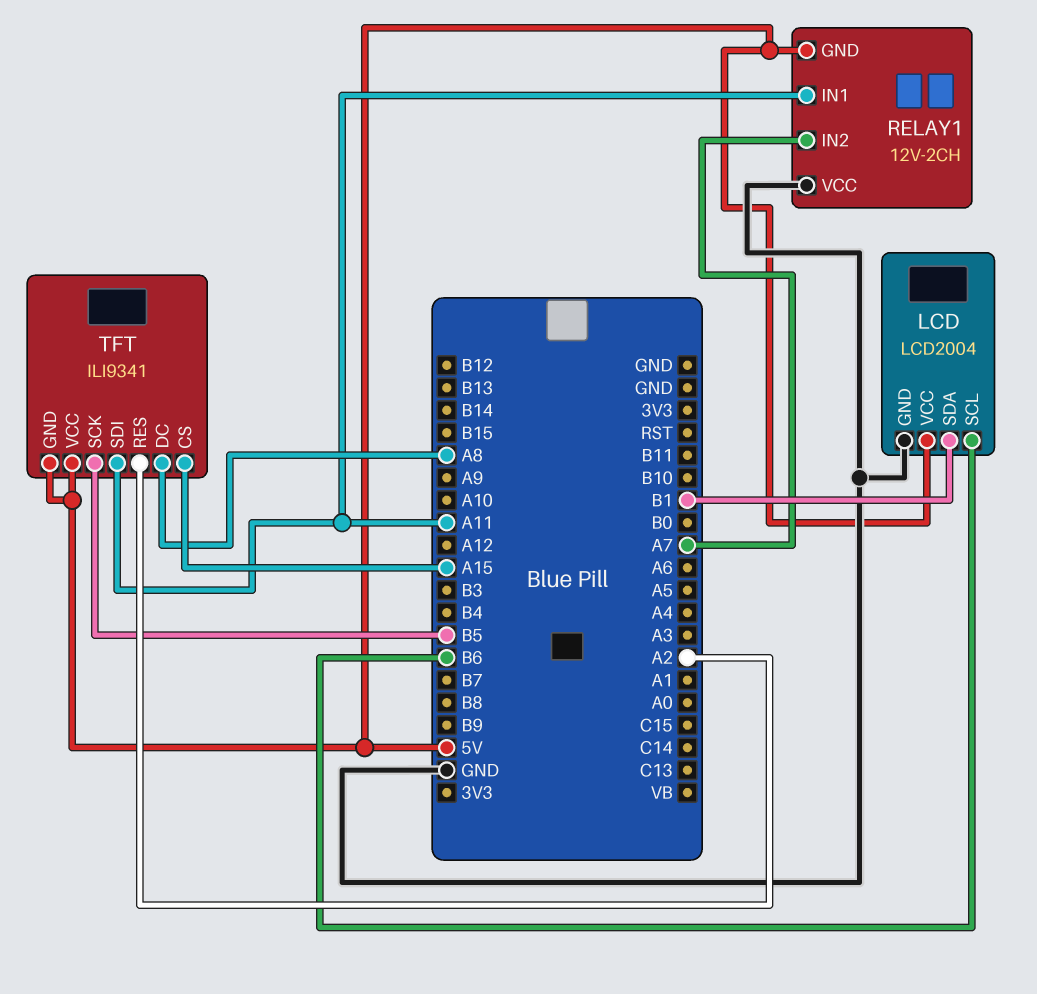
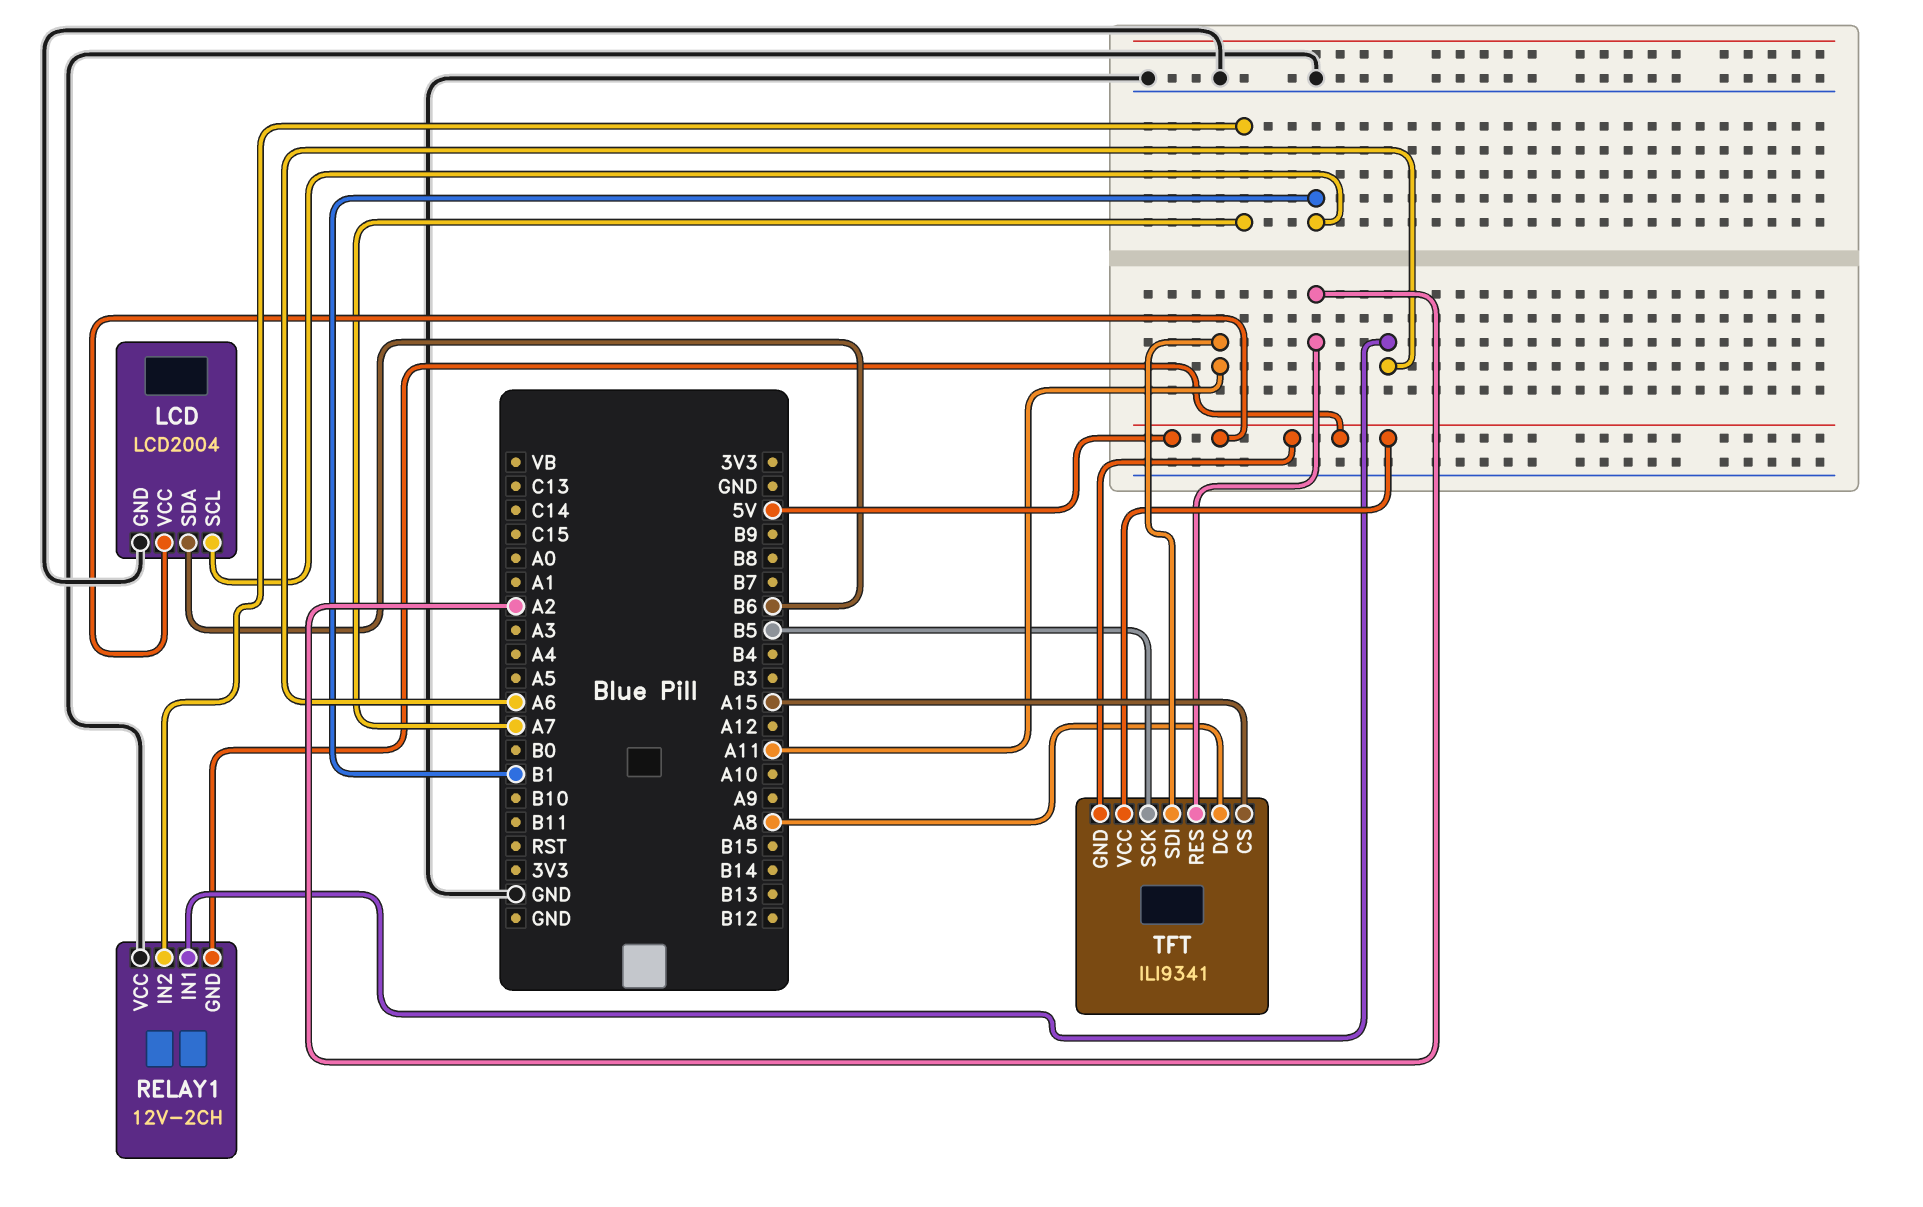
LCD pin SCL: B6 -> B1
LCD pin SDA: B1 -> B6
RELAY1 pin IN1: A11 -> A6

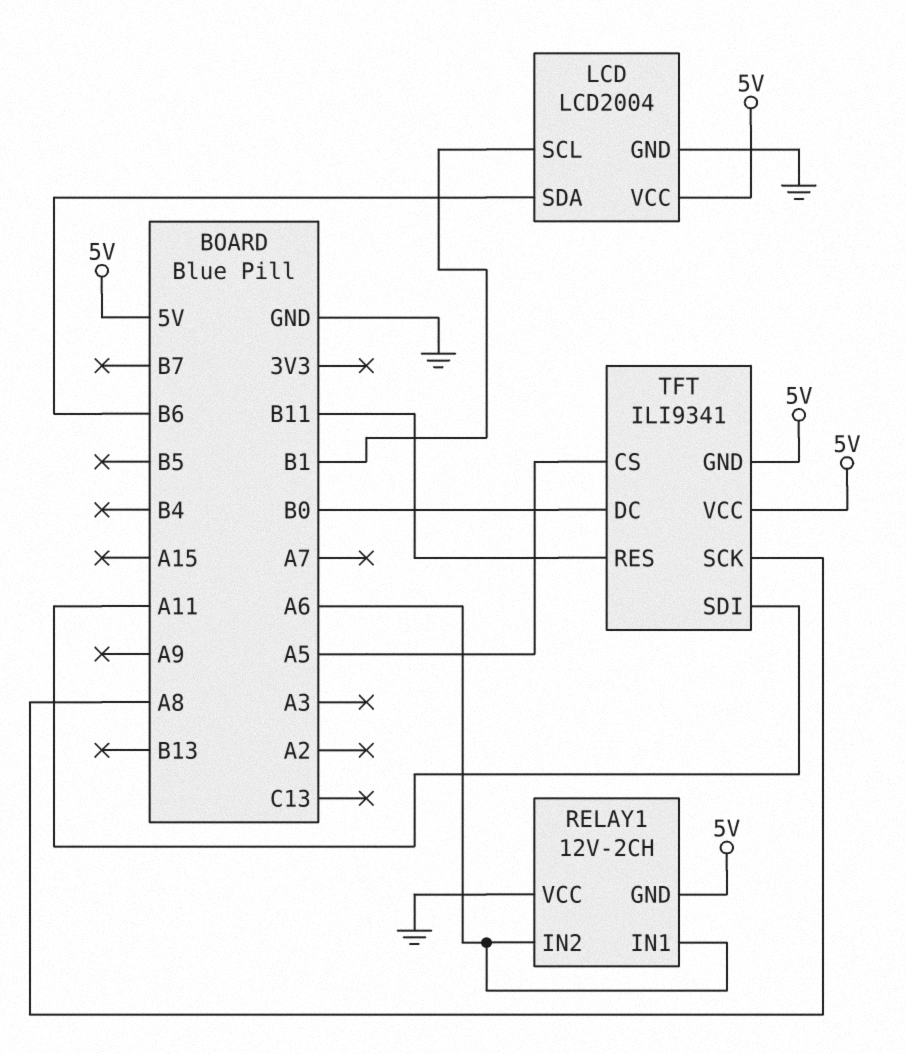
RELAY1 pin IN2: A7 -> A6
TFT pin CS: A15 -> A5
TFT pin DC: A8 -> B0
TFT pin RES: A2 -> B11
TFT pin SCK: B5 -> A8

